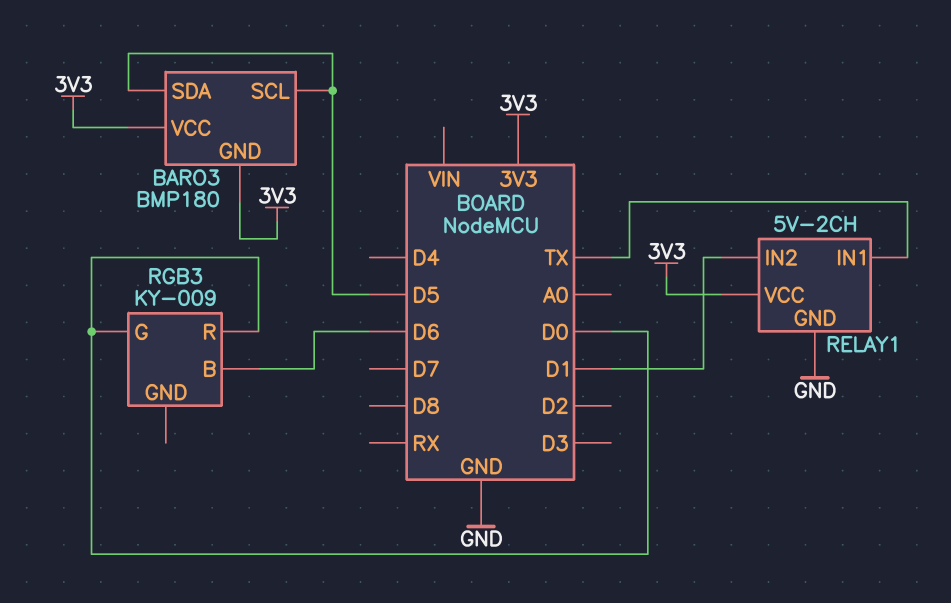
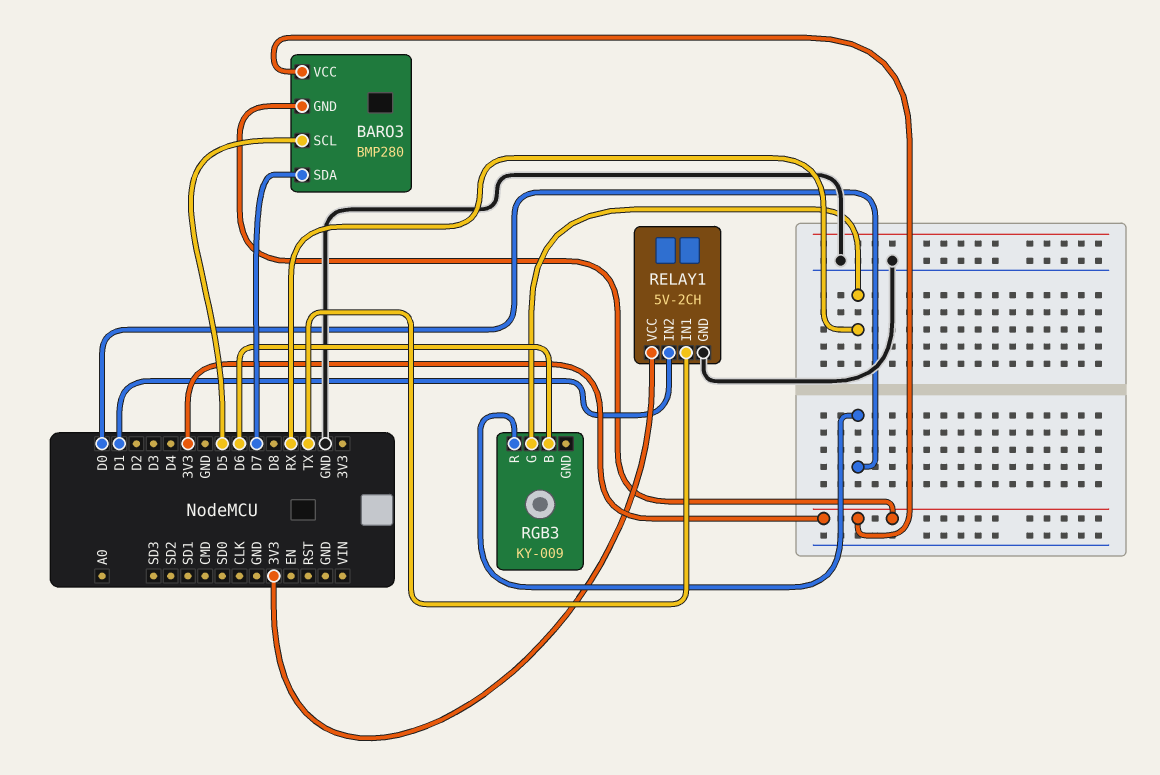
BARO3: BMP180 -> BMP280
BARO3 pin SDA: D5 -> D7
RGB3 pin G: D0 -> RX

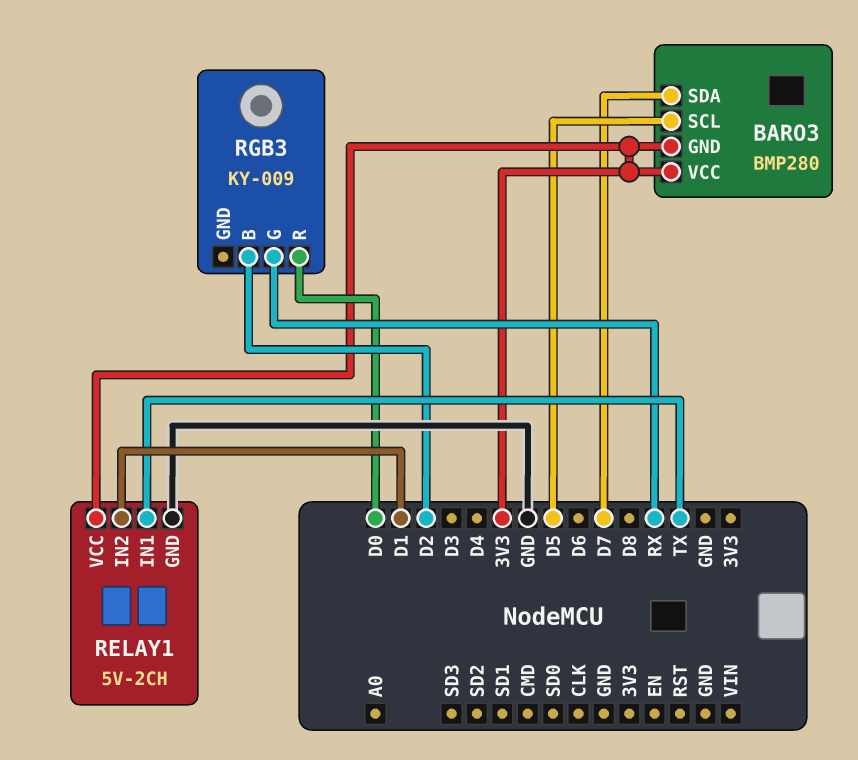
RGB3 pin B: D6 -> D2

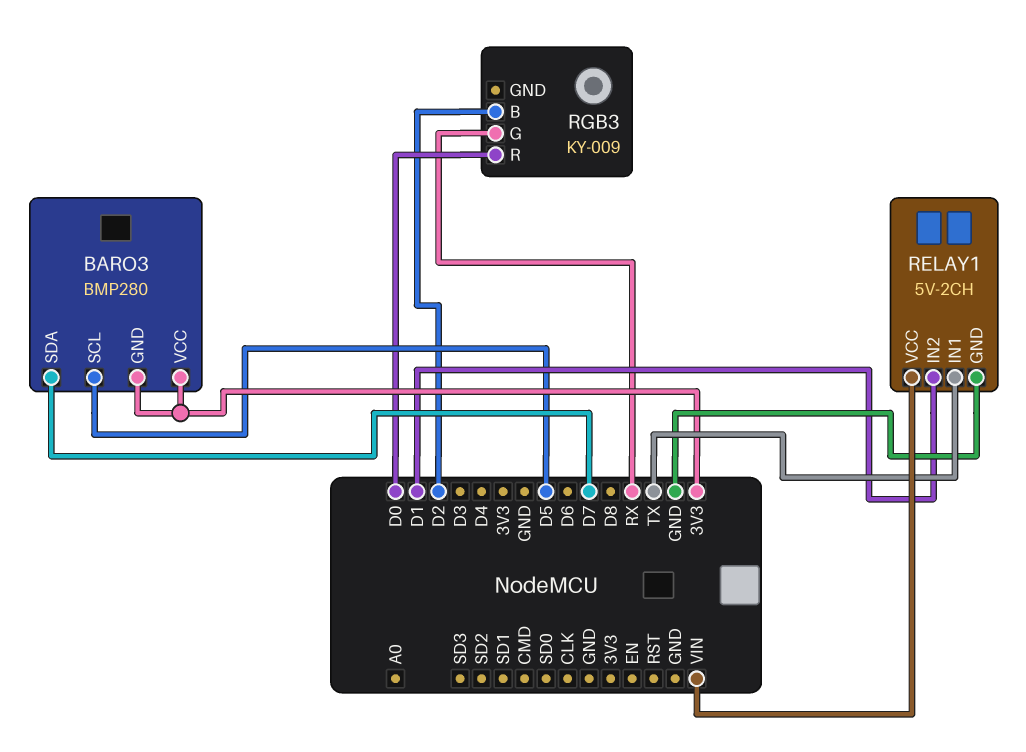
RELAY1 pin VCC: 3V3 -> VIN

